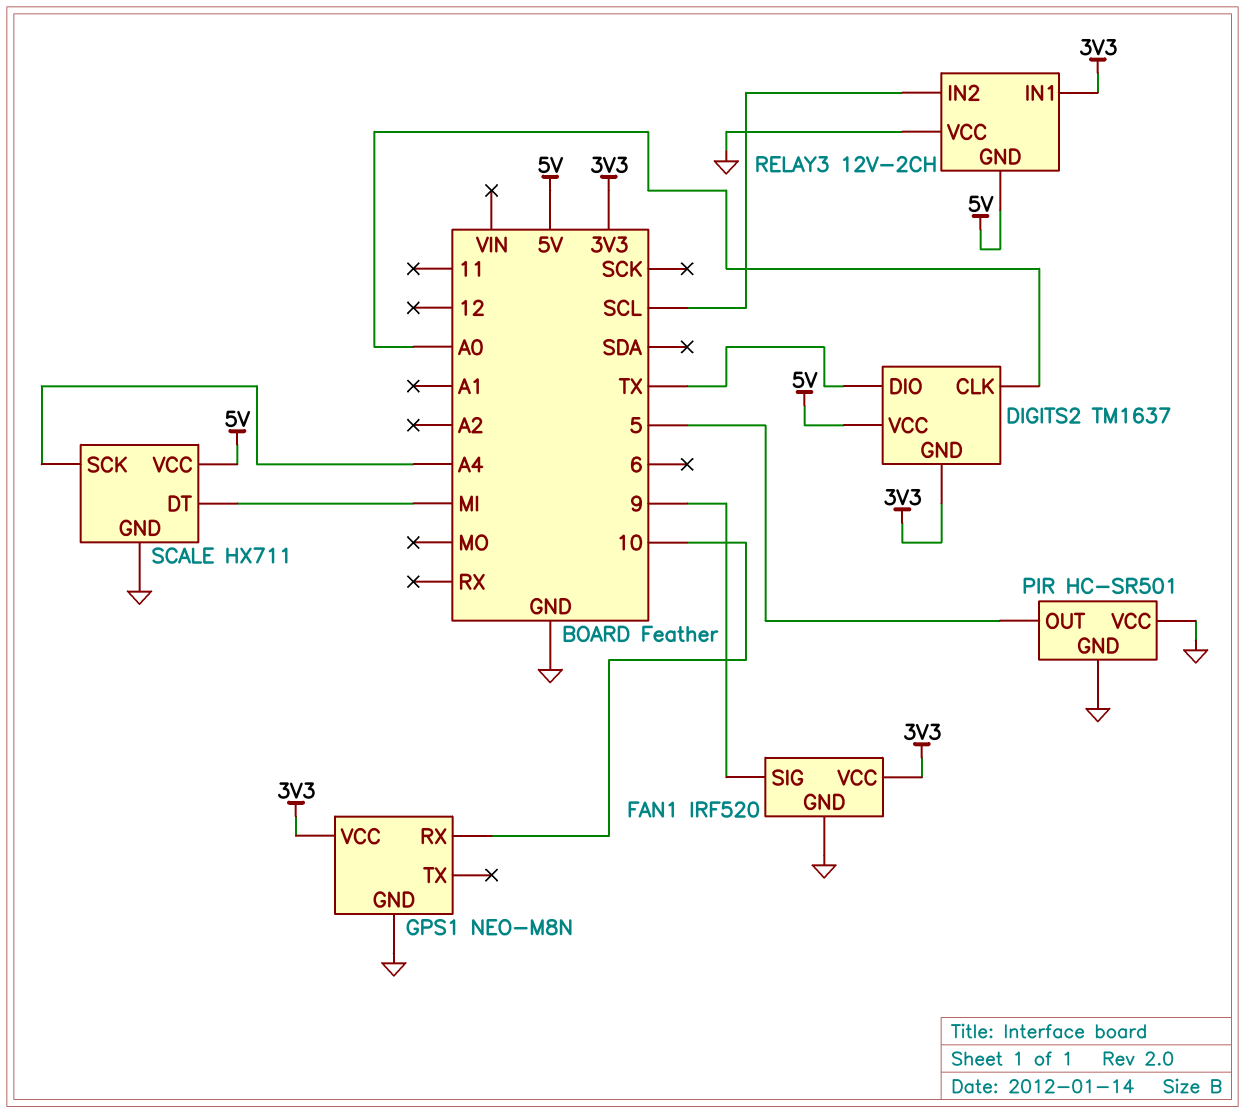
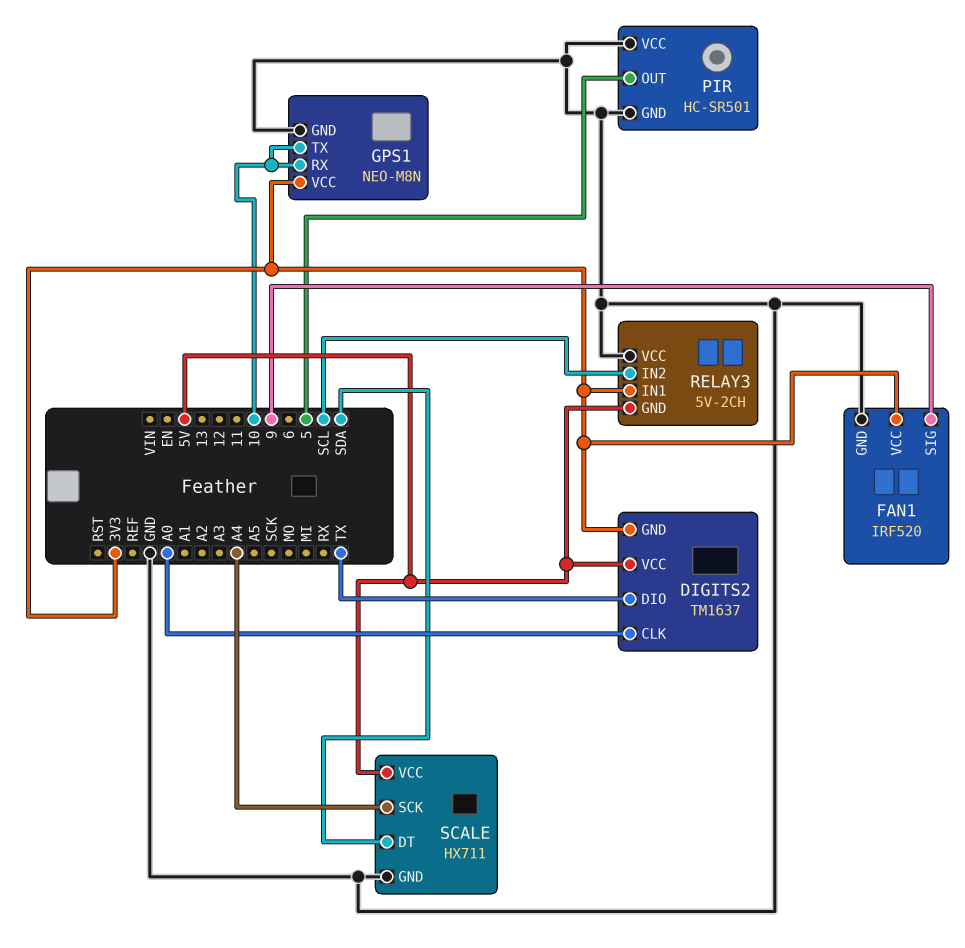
GPS1 pin TX: none -> 10
RELAY3: 12V-2CH -> 5V-2CH
SCALE pin DT: MI -> SDA

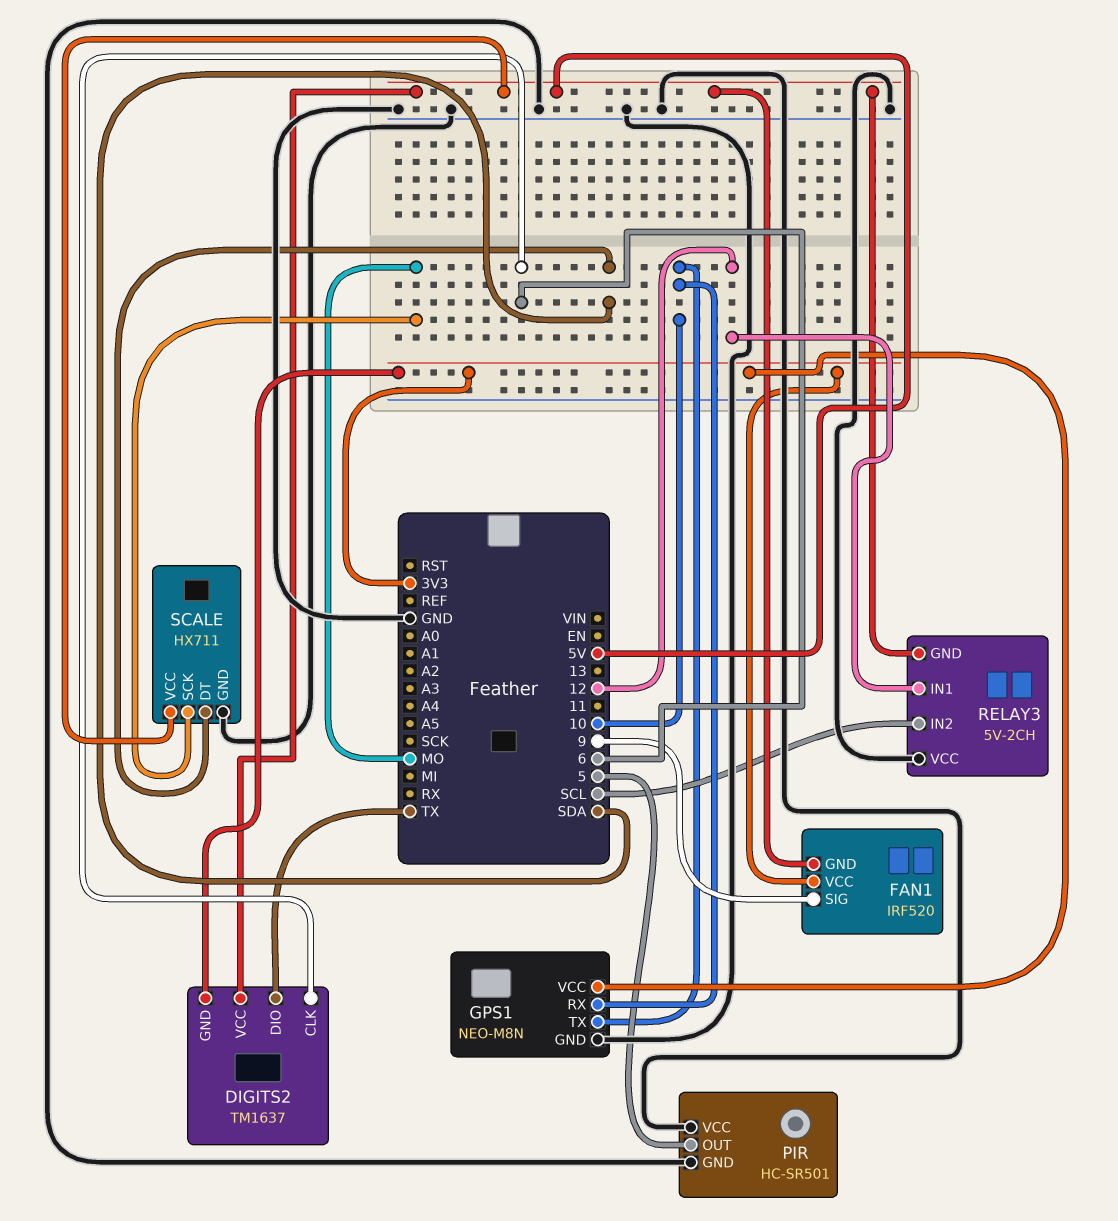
DIGITS2 pin CLK: A0 -> 6
FAN1 pin GND: GND -> 5V
RELAY3 pin IN1: 3V3 -> 12
SCALE pin SCK: A4 -> MO

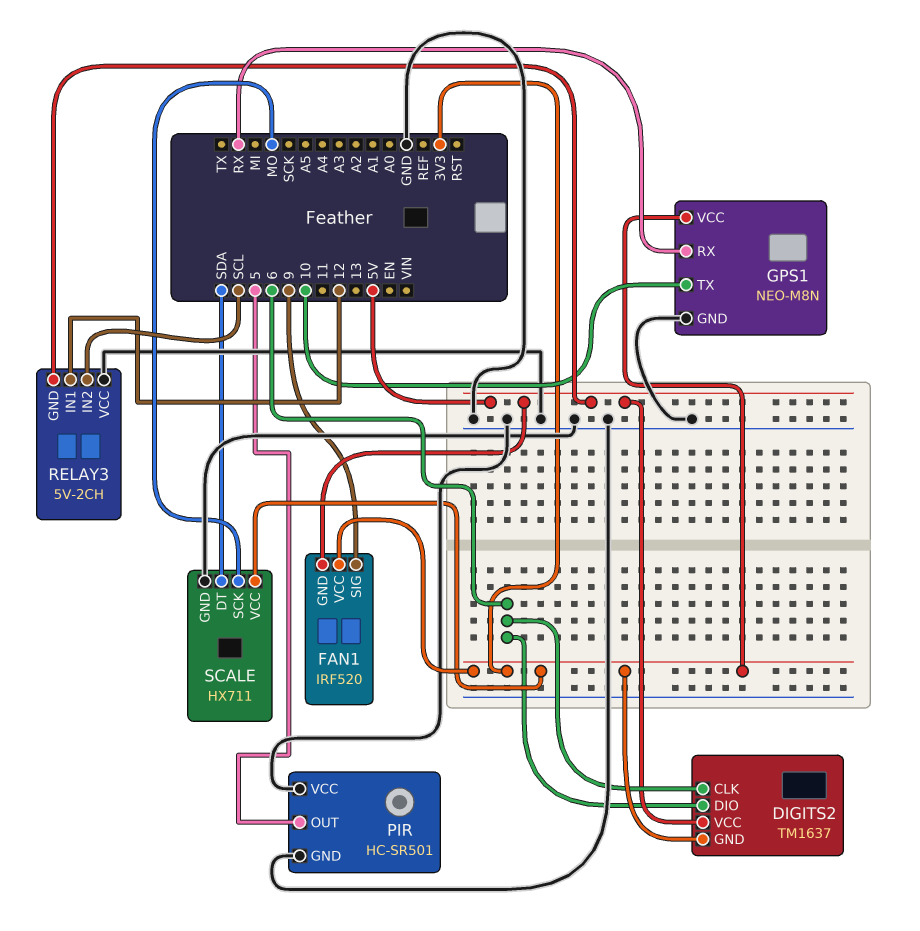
DIGITS2 pin DIO: TX -> 6
GPS1 pin RX: 10 -> RX
SCALE pin VCC: 5V -> 3V3

